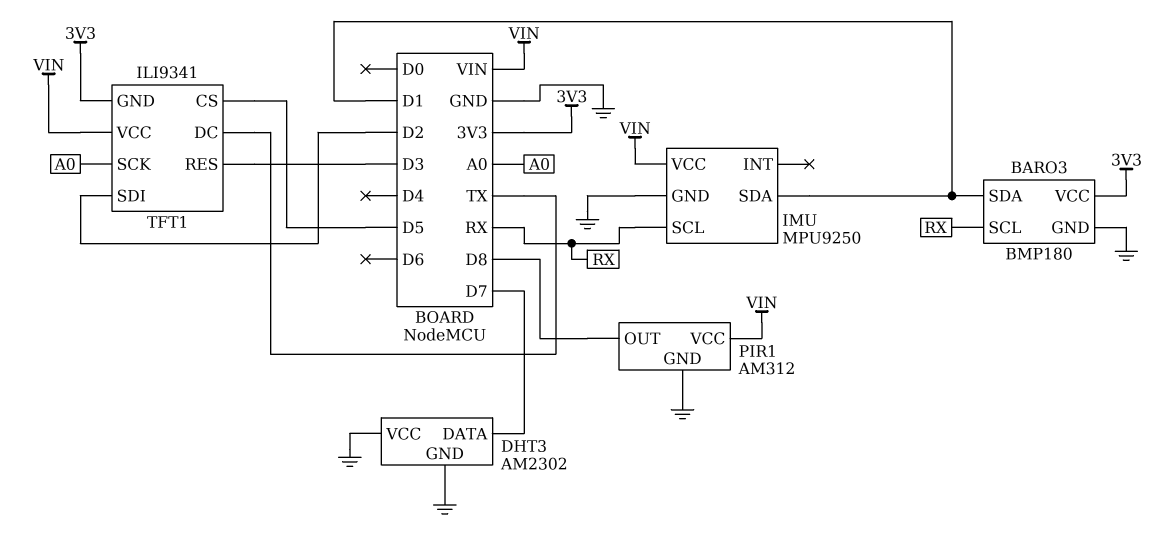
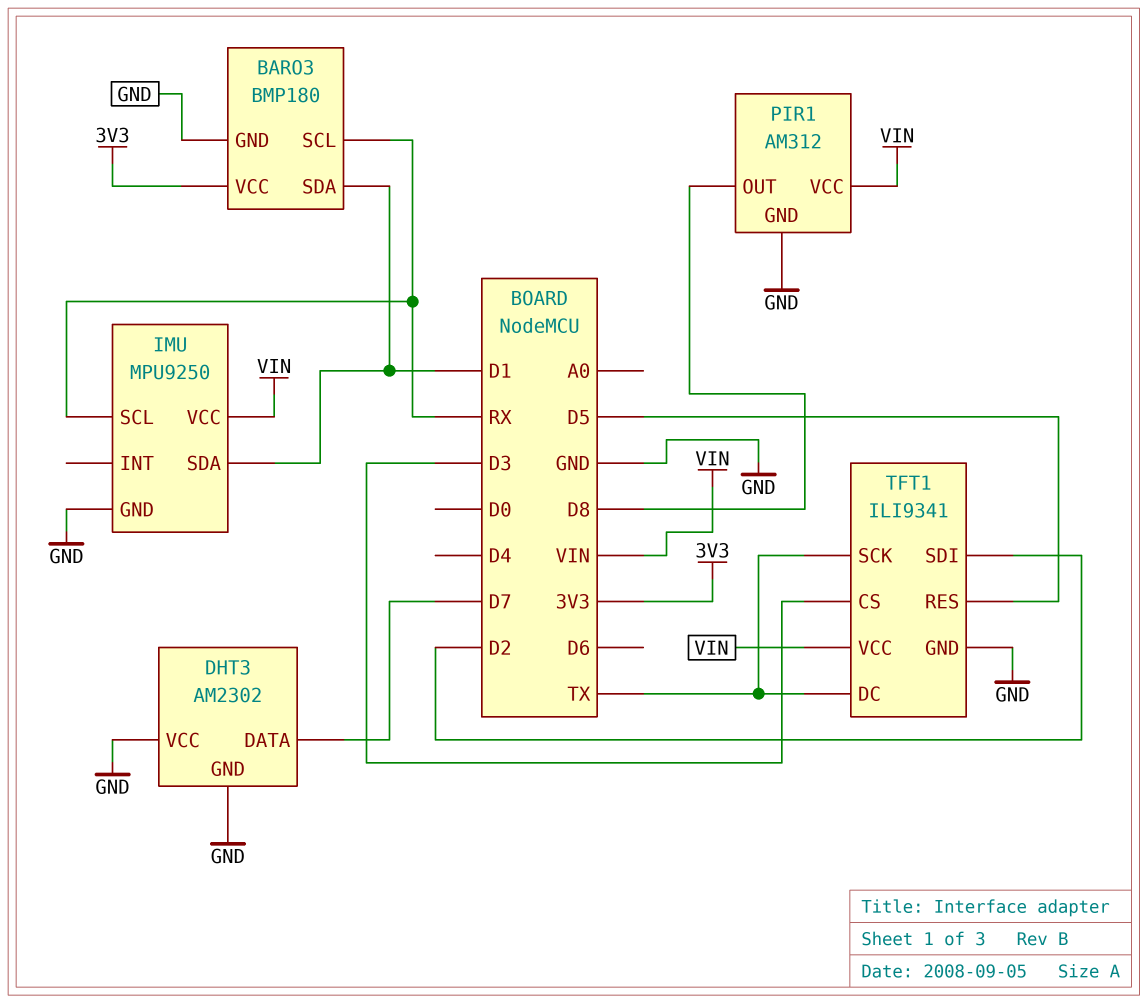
TFT1 pin CS: D5 -> D3
TFT1 pin GND: 3V3 -> GND
TFT1 pin RES: D3 -> D5
TFT1 pin SCK: A0 -> TX

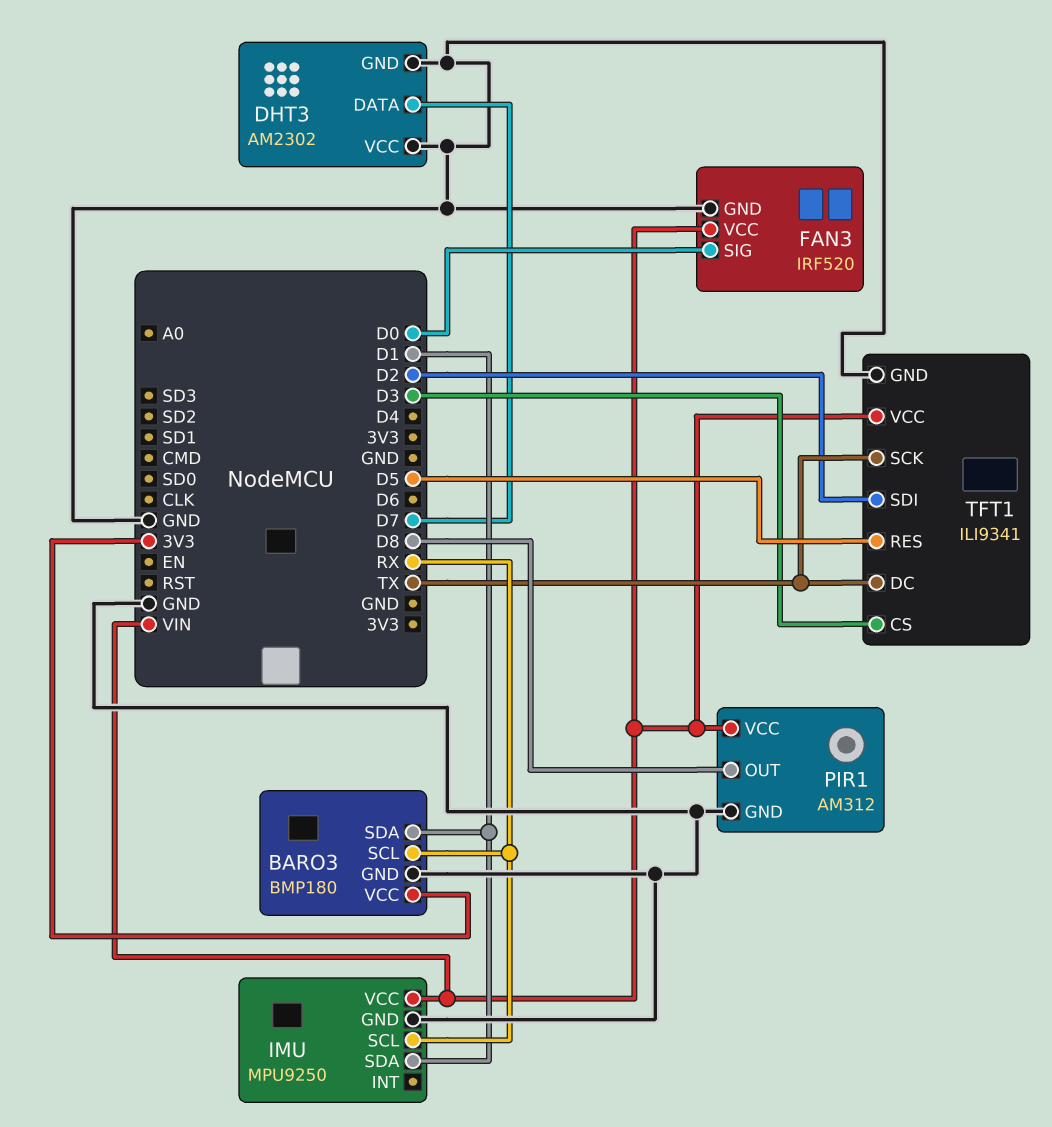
FAN3: none -> IRF520
FAN3 pin GND: none -> GND
FAN3 pin SIG: none -> D0
FAN3 pin VCC: none -> VIN

